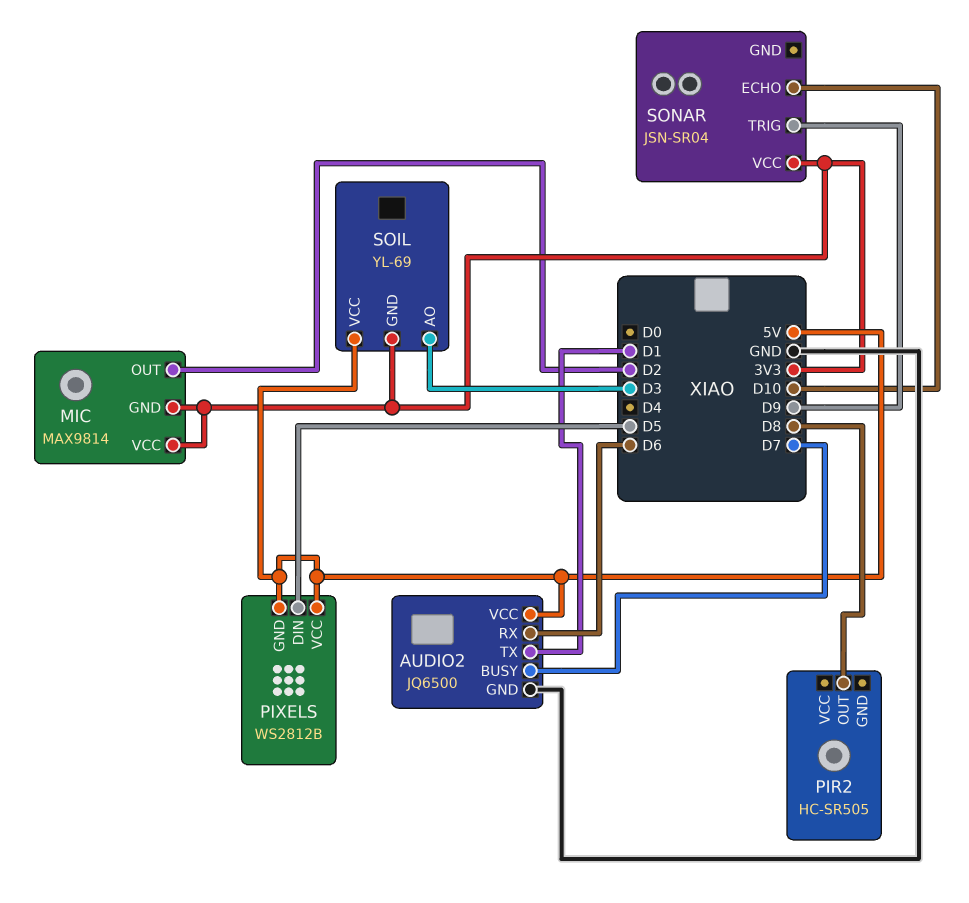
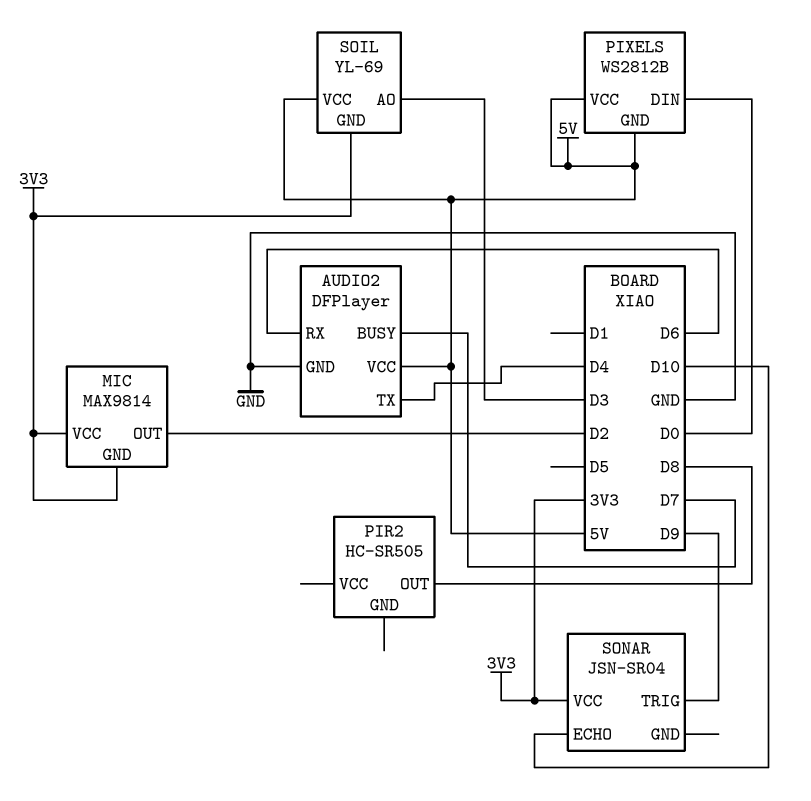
AUDIO2: JQ6500 -> DFPlayer
AUDIO2 pin TX: D1 -> D4
PIXELS pin DIN: D5 -> D0

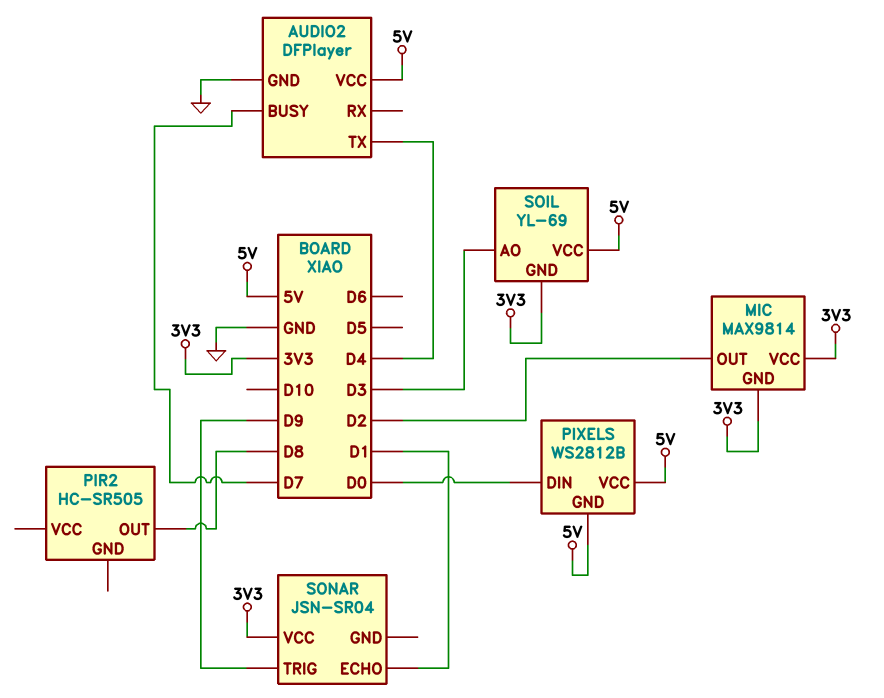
AUDIO2 pin RX: D6 -> none
SONAR pin ECHO: D10 -> D1

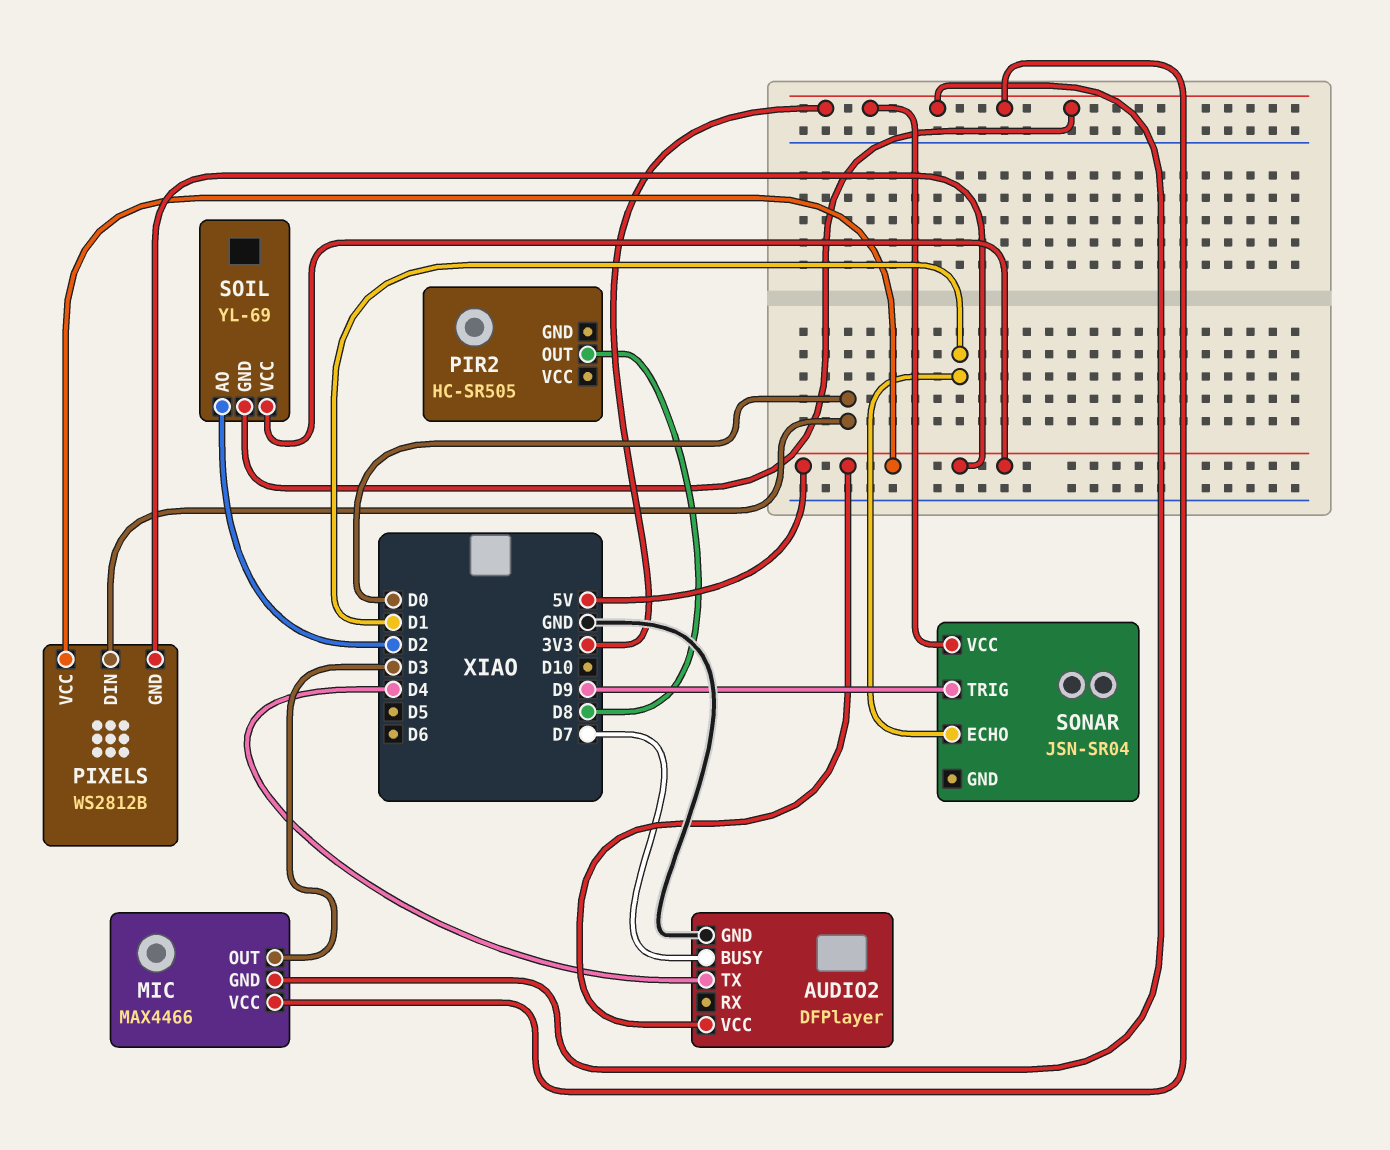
MIC: MAX9814 -> MAX4466
MIC pin OUT: D2 -> D3
SOIL pin AO: D3 -> D2

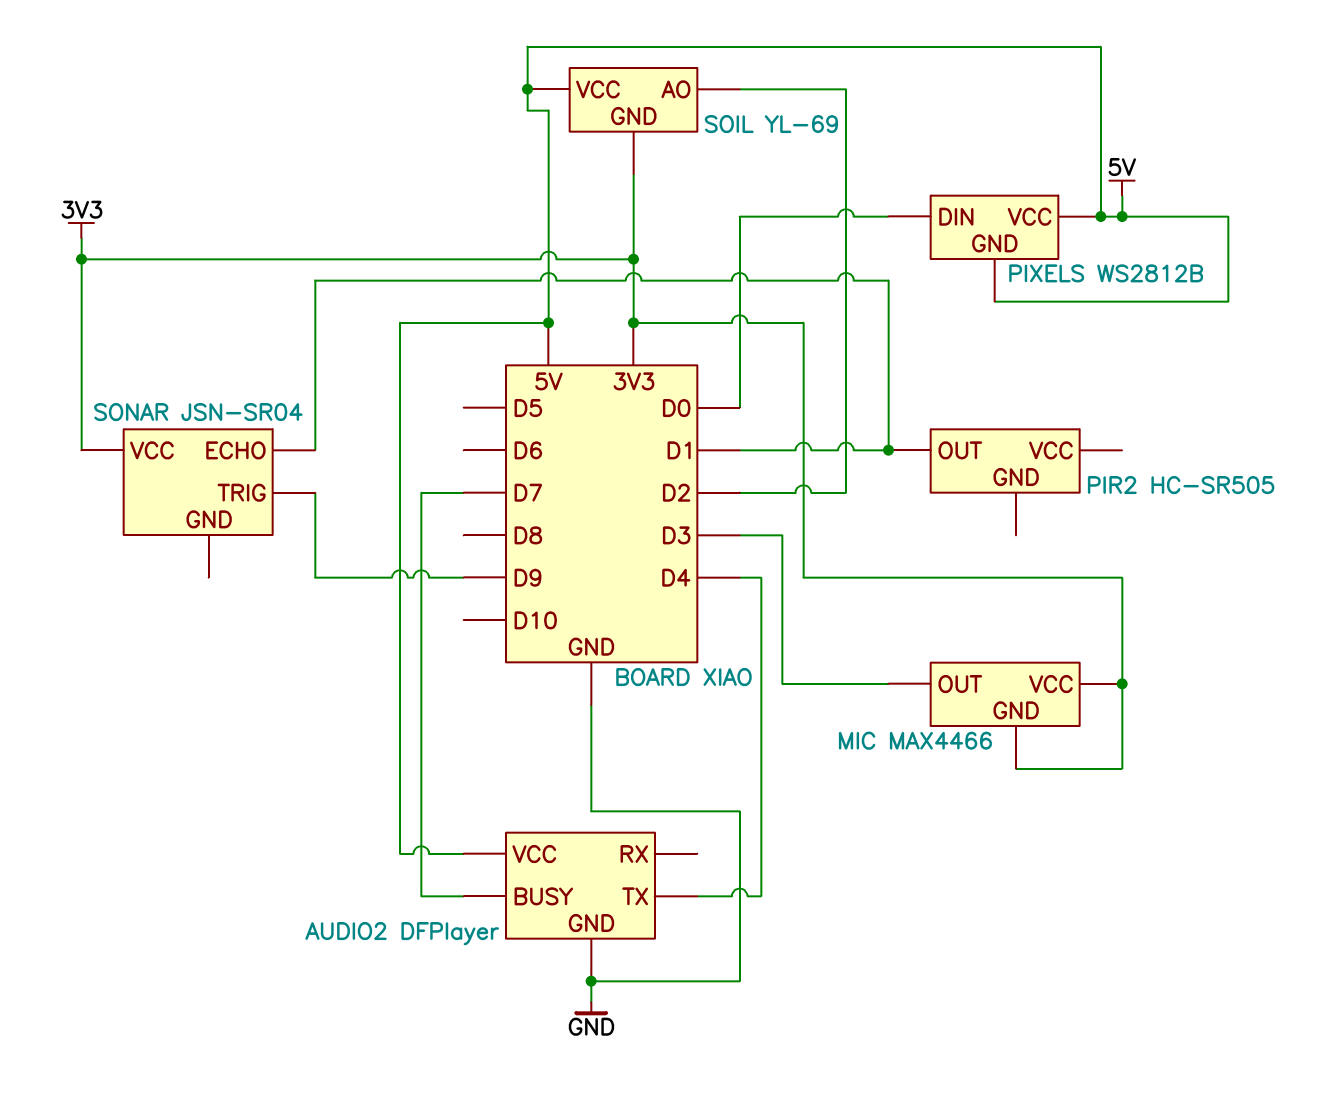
PIR2 pin OUT: D8 -> D1

